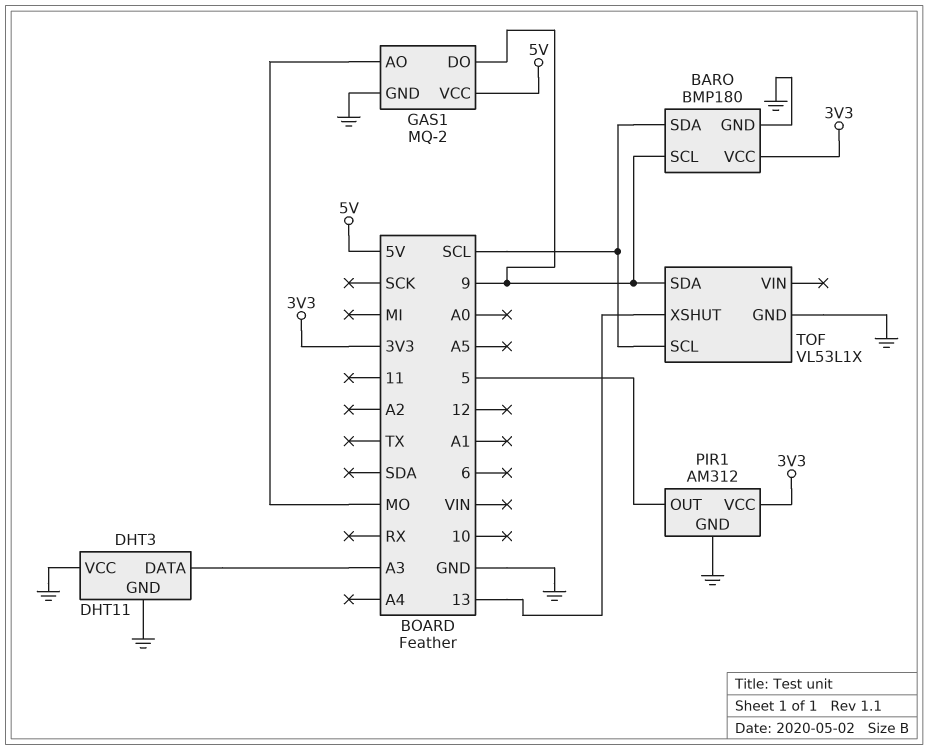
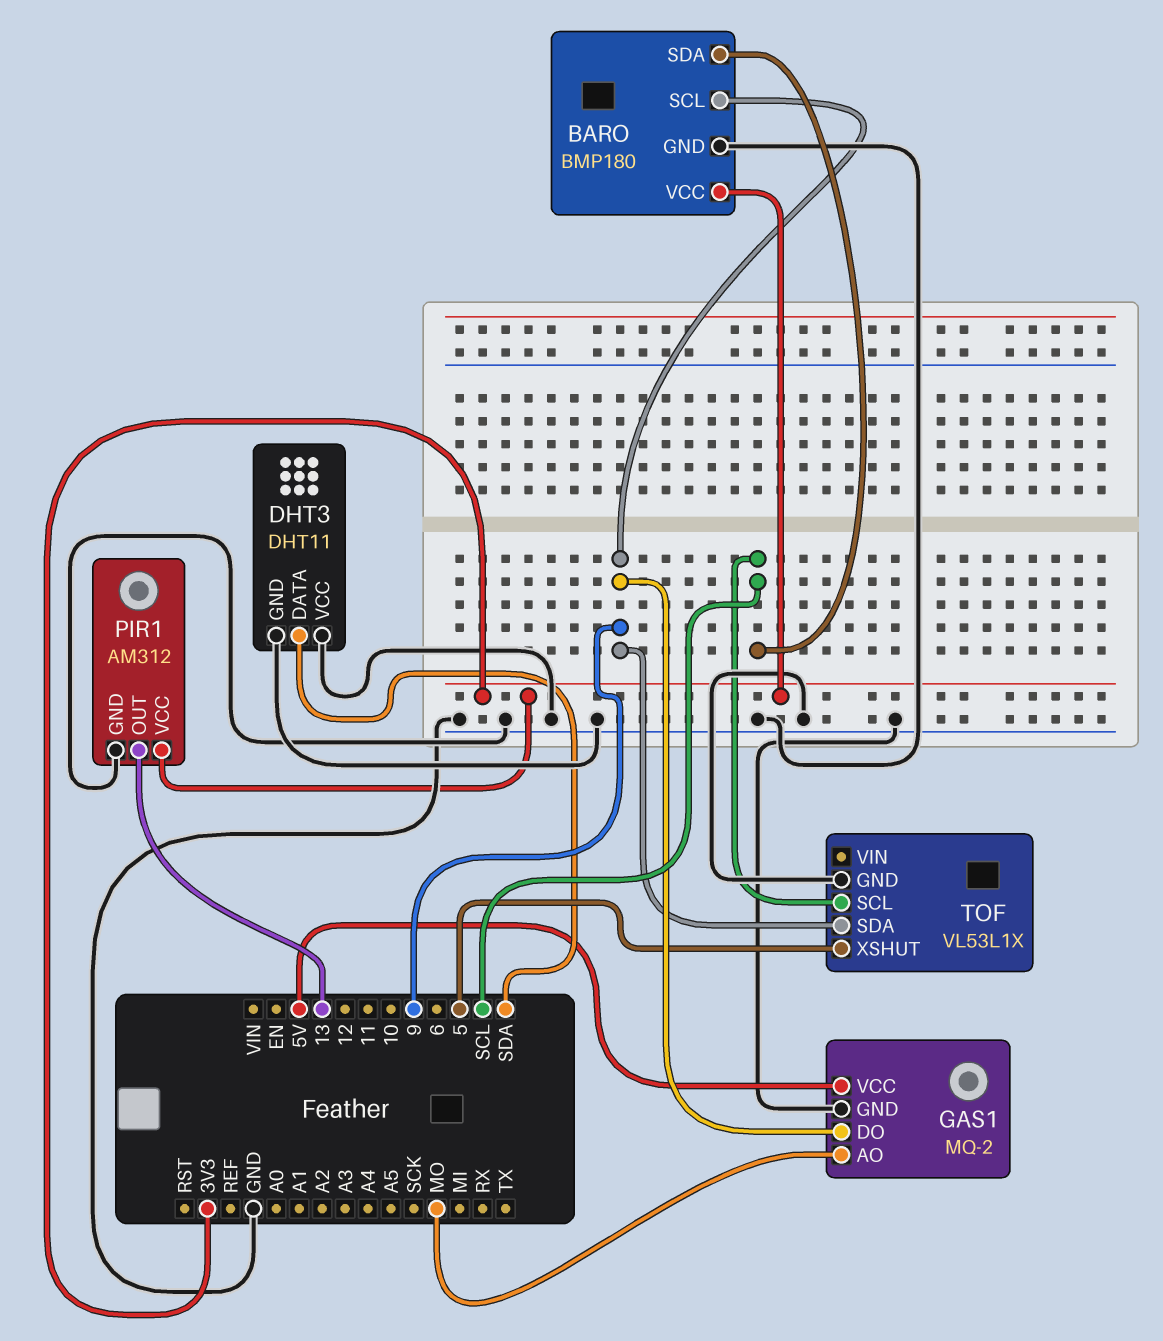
DHT3 pin DATA: A3 -> SDA
PIR1 pin OUT: 5 -> 13
TOF pin XSHUT: 13 -> 5

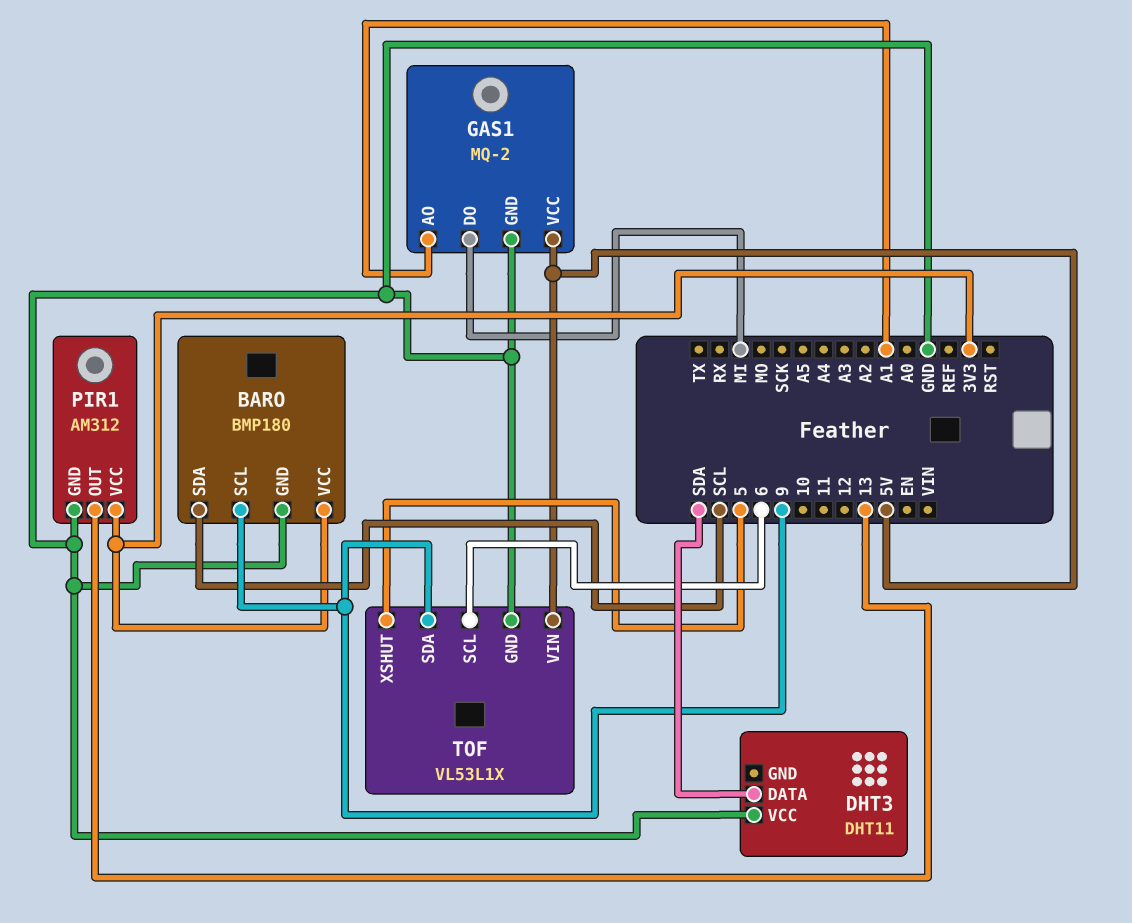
DHT3 pin GND: GND -> none
GAS1 pin AO: MO -> A1
GAS1 pin DO: 9 -> MI
TOF pin SCL: SCL -> 6
TOF pin VIN: none -> 5V

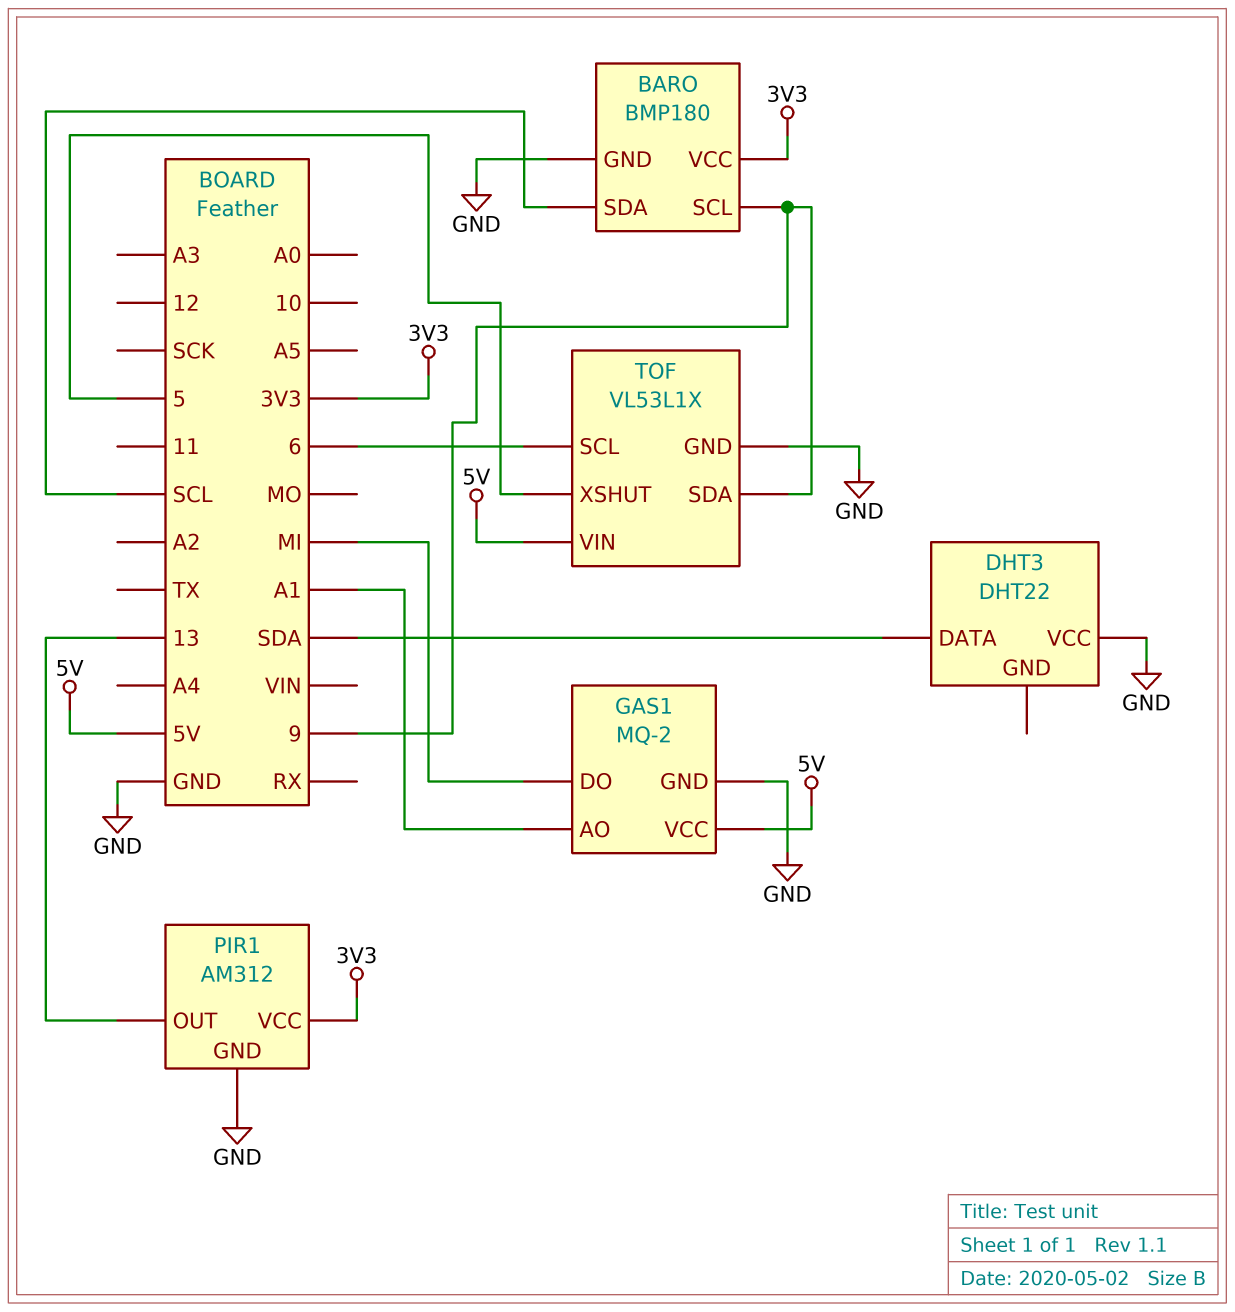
DHT3: DHT11 -> DHT22

